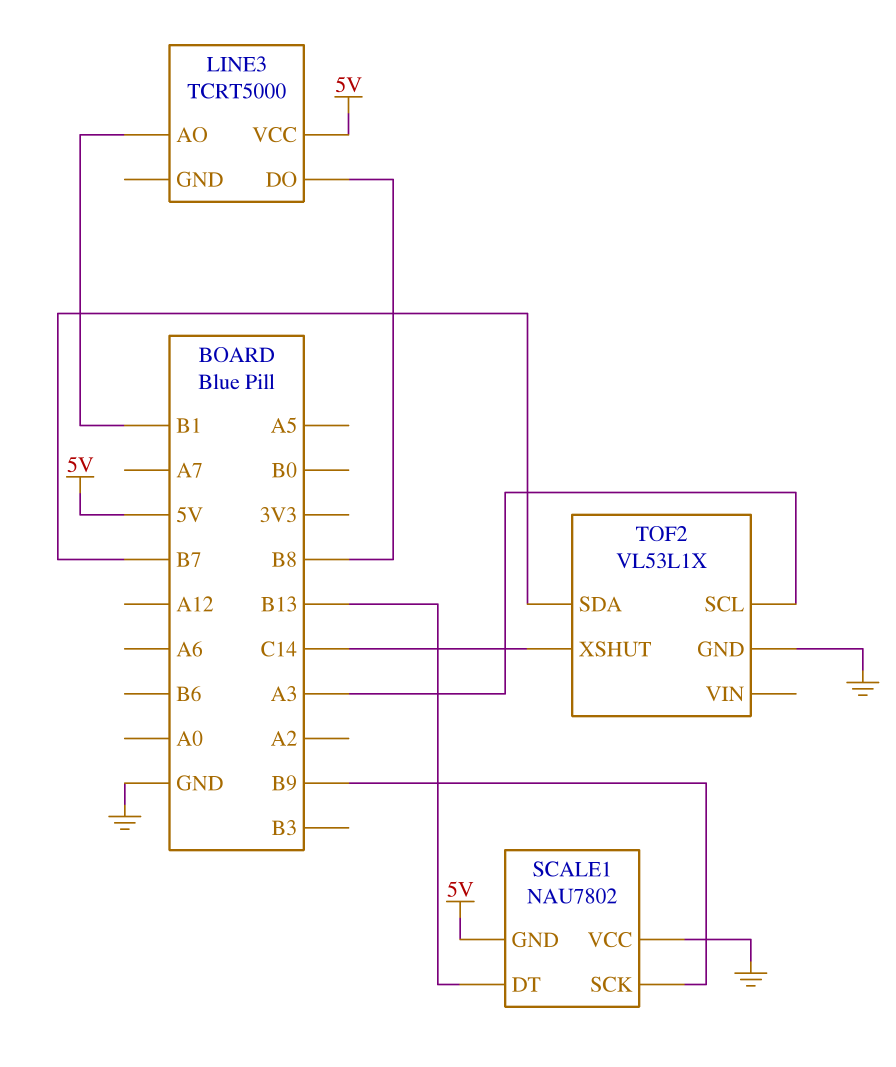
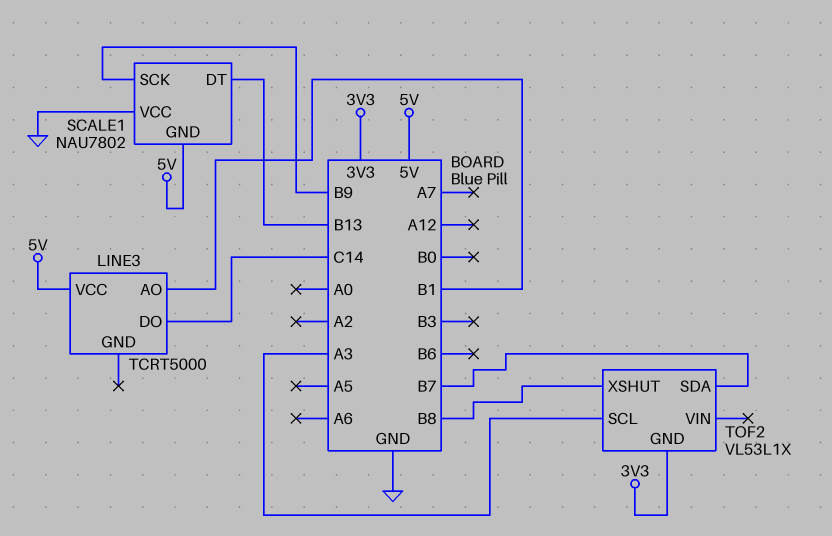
LINE3 pin DO: B8 -> C14
TOF2 pin GND: GND -> 3V3
TOF2 pin XSHUT: C14 -> B8

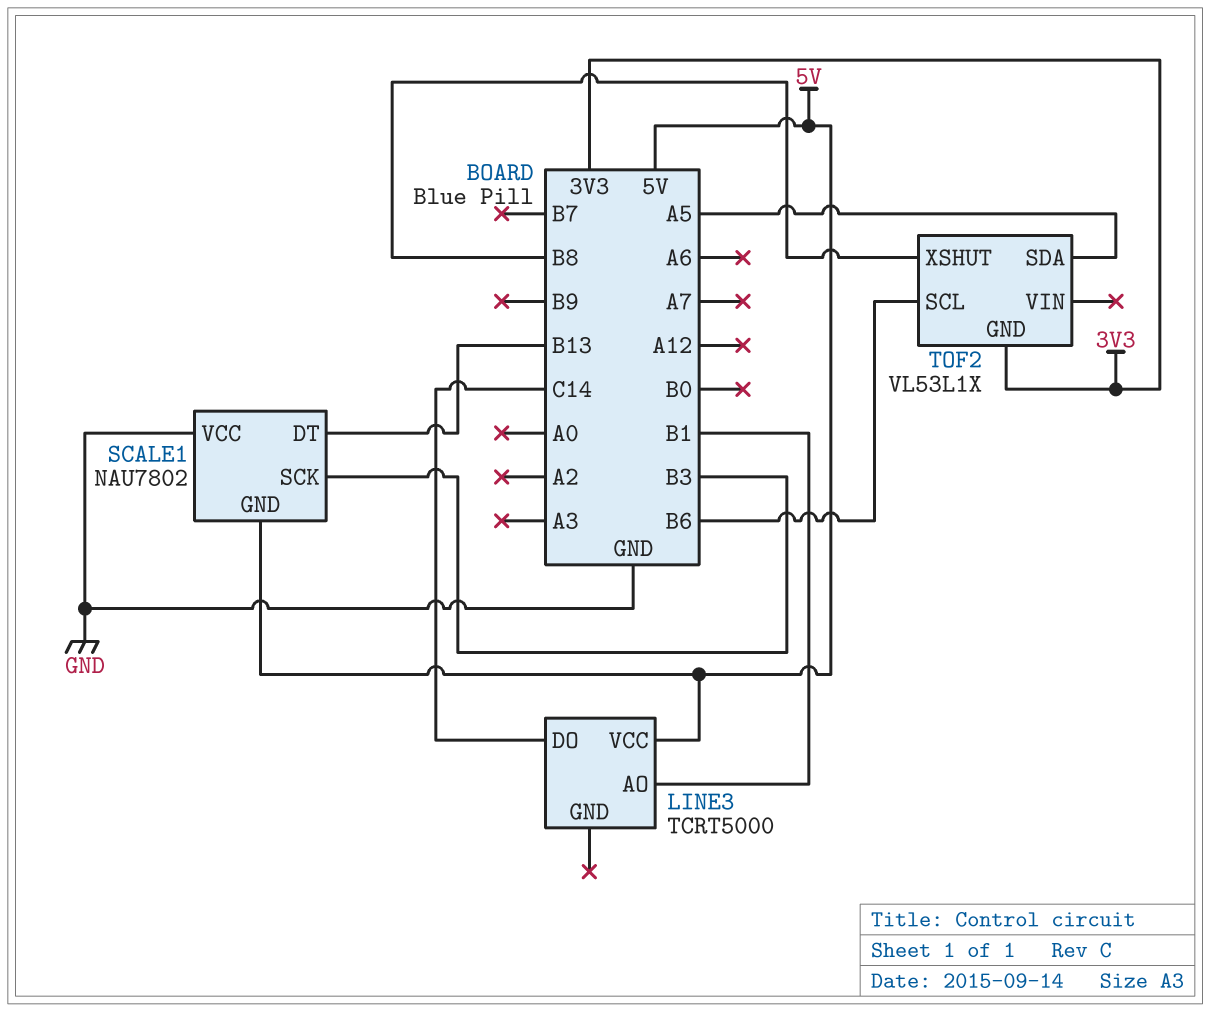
SCALE1 pin SCK: B9 -> B3
TOF2 pin SCL: A3 -> B6
TOF2 pin SDA: B7 -> A5

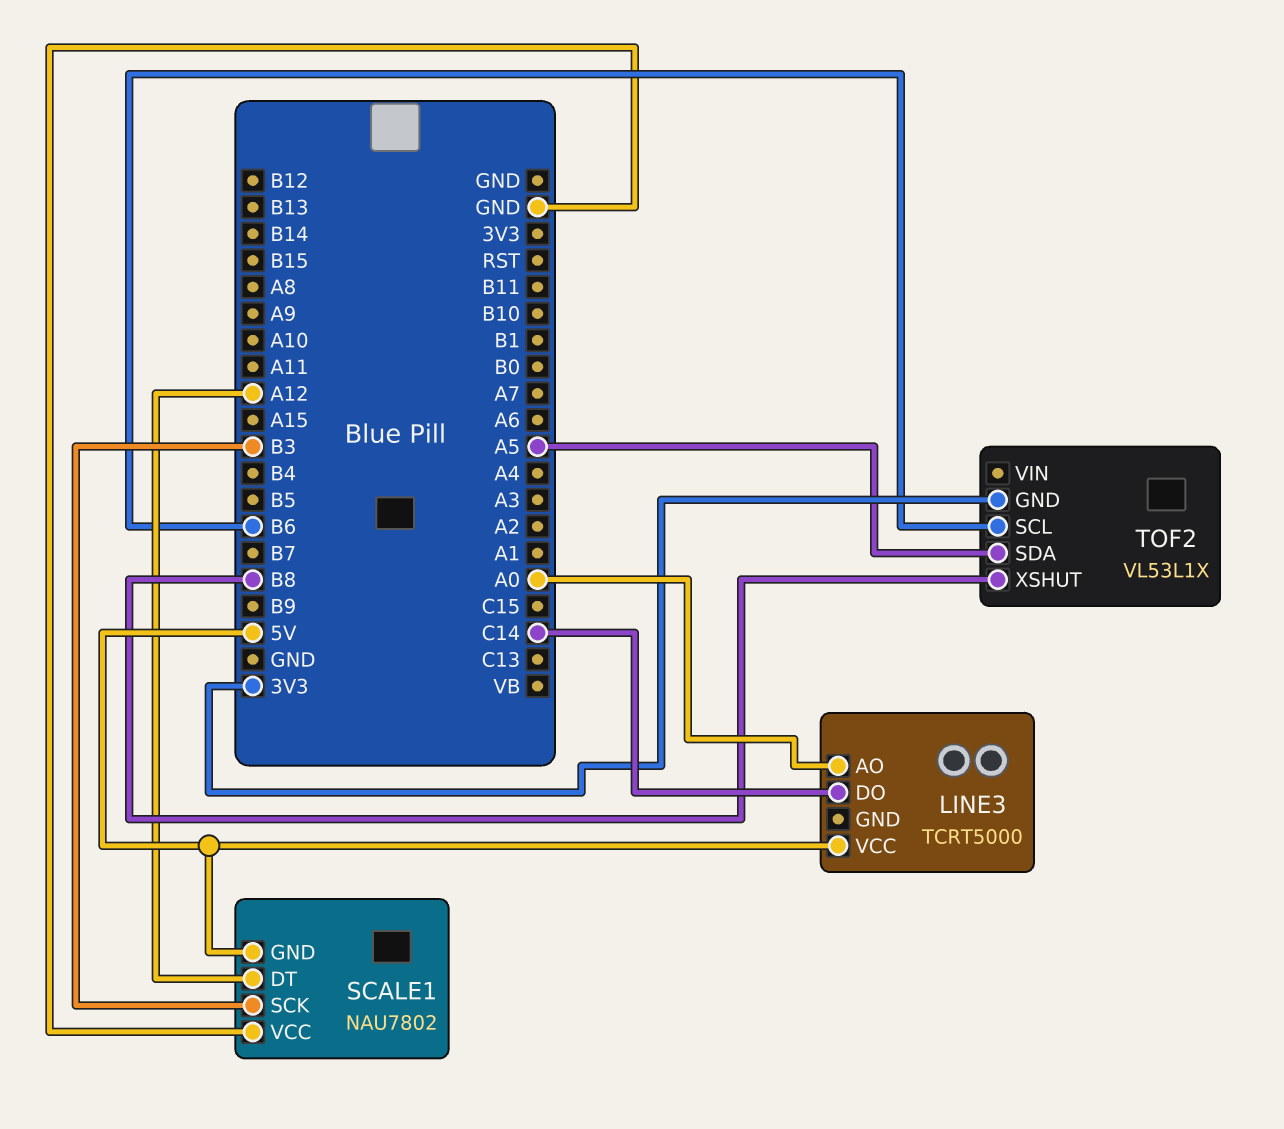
LINE3 pin AO: B1 -> A0
SCALE1 pin DT: B13 -> A12

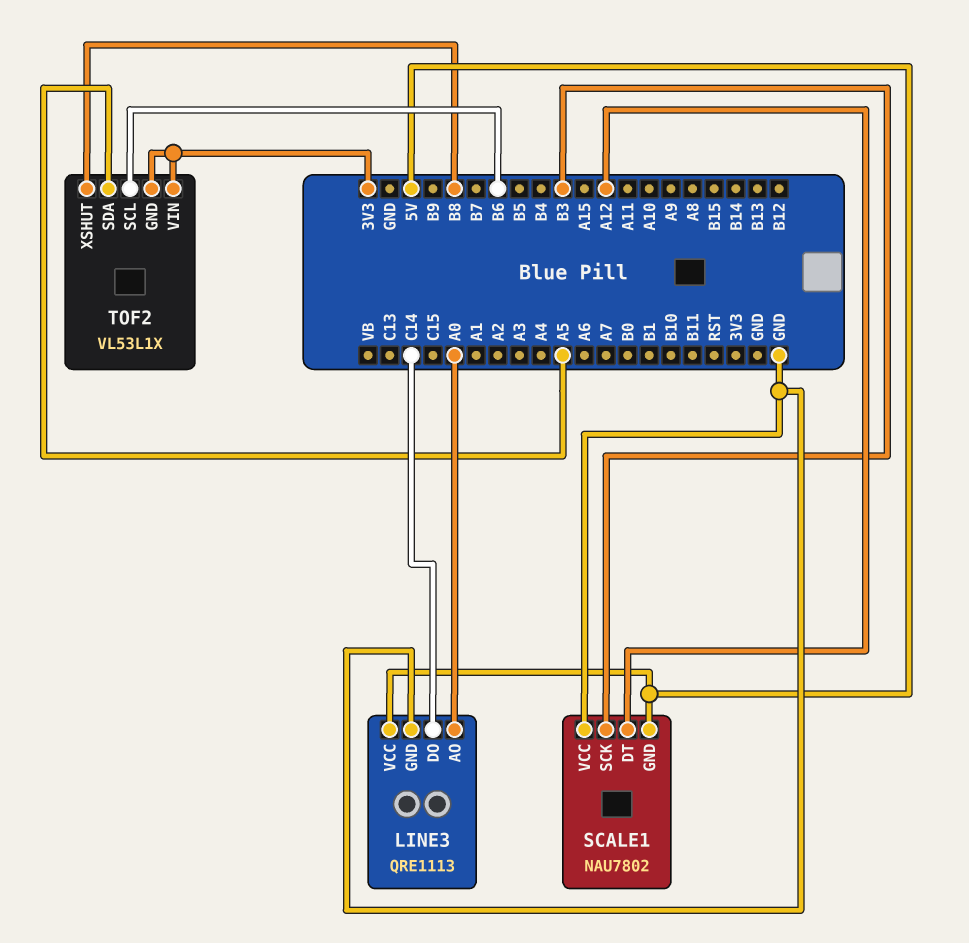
LINE3: TCRT5000 -> QRE1113
LINE3 pin GND: none -> GND
TOF2 pin VIN: none -> 3V3

